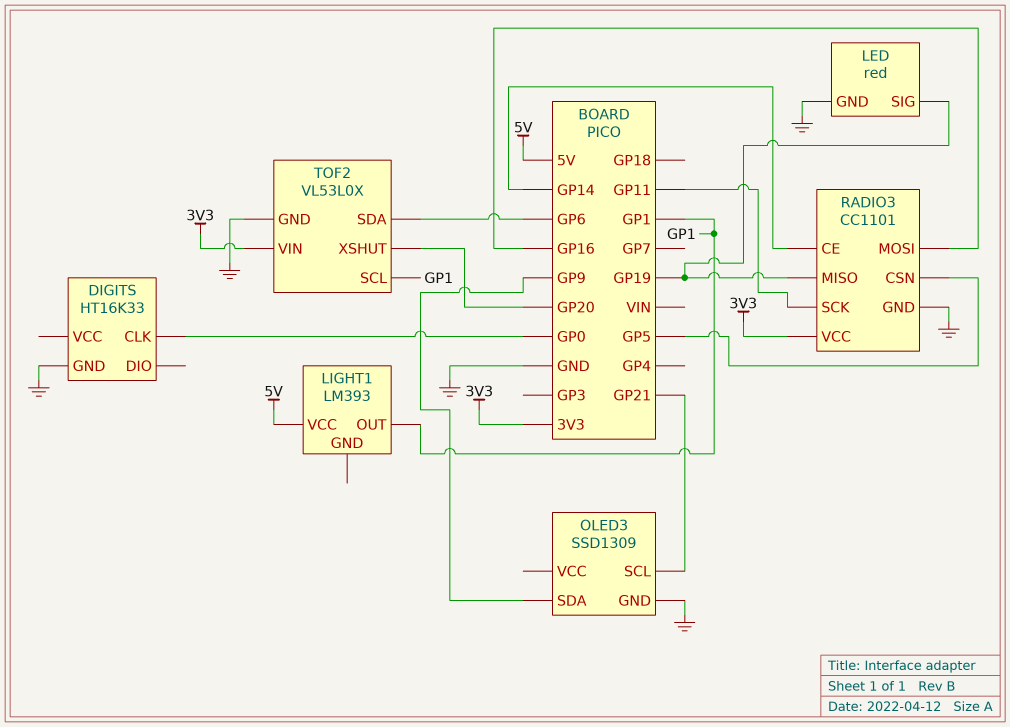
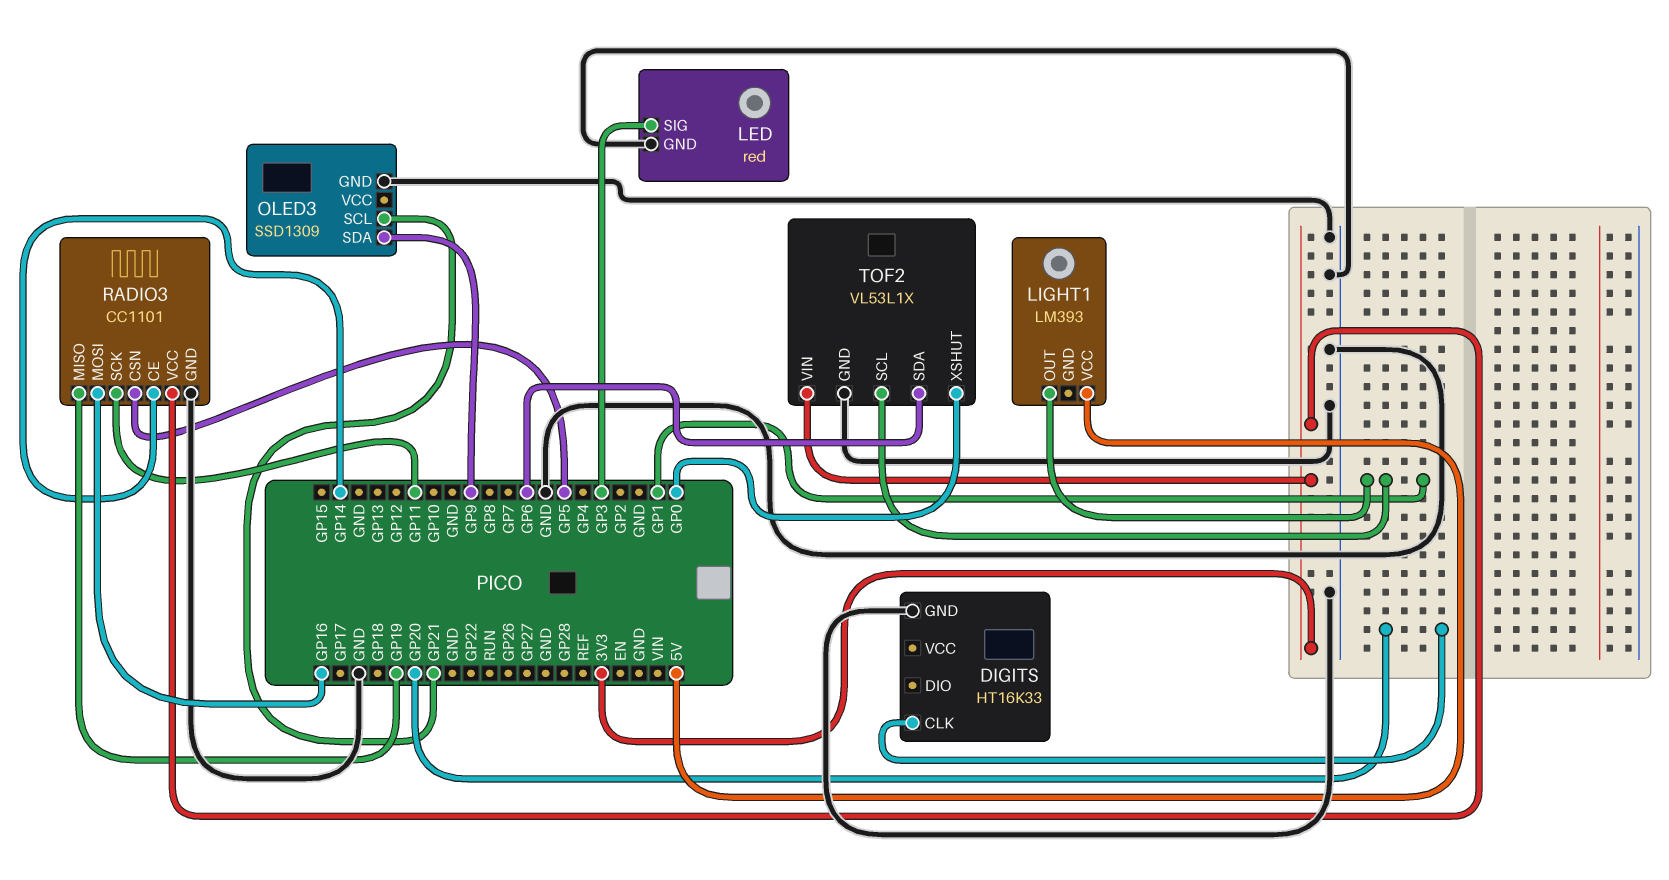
DIGITS pin CLK: GP0 -> GP20
LED pin SIG: GP19 -> GP3
TOF2: VL53L0X -> VL53L1X
TOF2 pin XSHUT: GP20 -> GP0

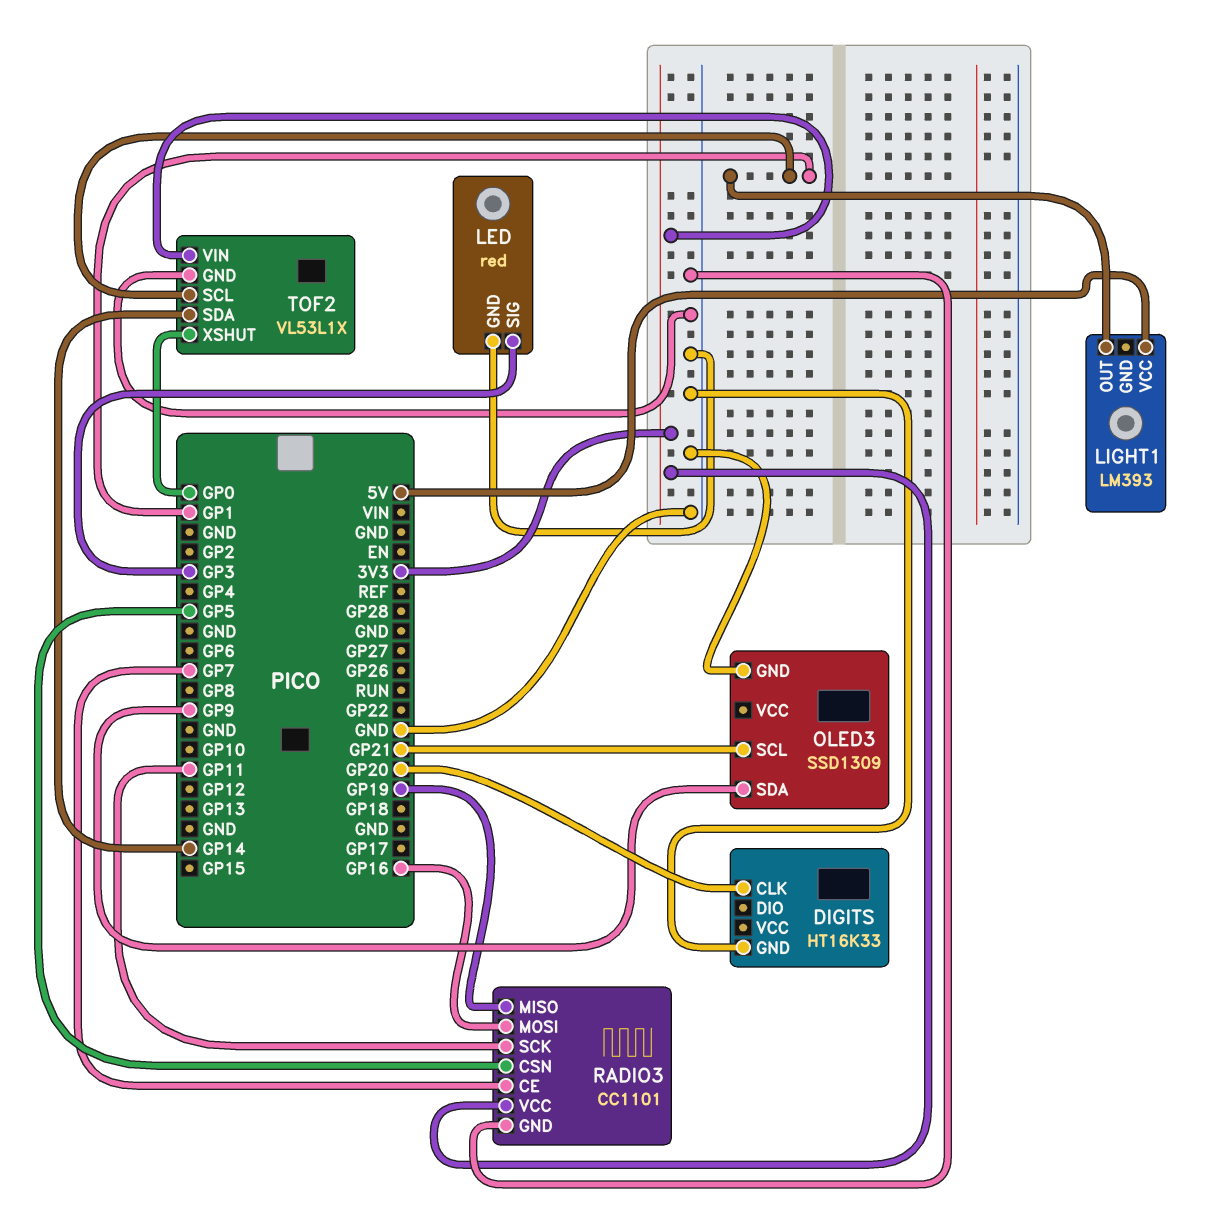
RADIO3 pin CE: GP14 -> GP7
TOF2 pin SDA: GP6 -> GP14

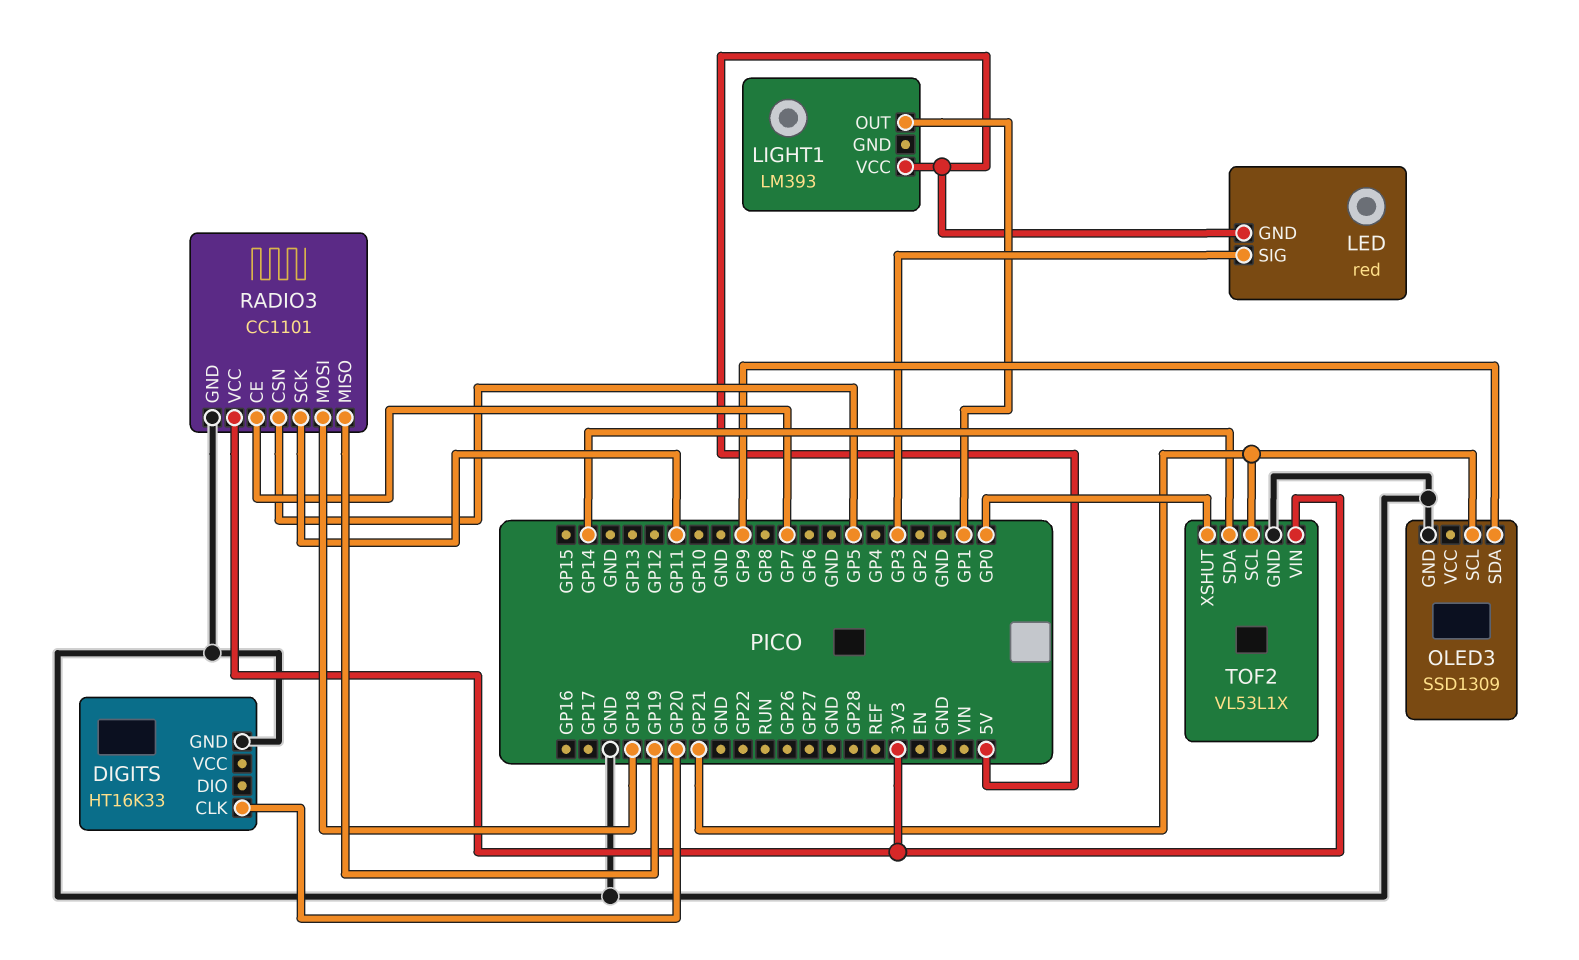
LED pin GND: GND -> 5V
RADIO3 pin MOSI: GP16 -> GP18
TOF2 pin SCL: GP1 -> GP21

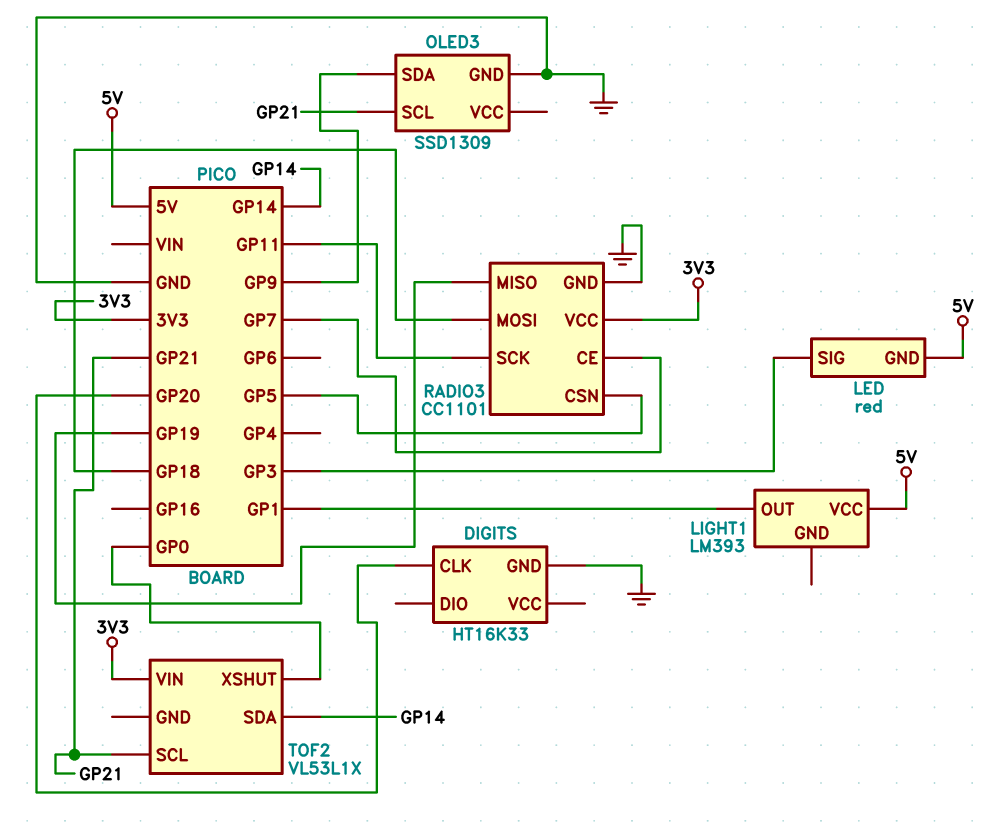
TOF2 pin GND: GND -> none

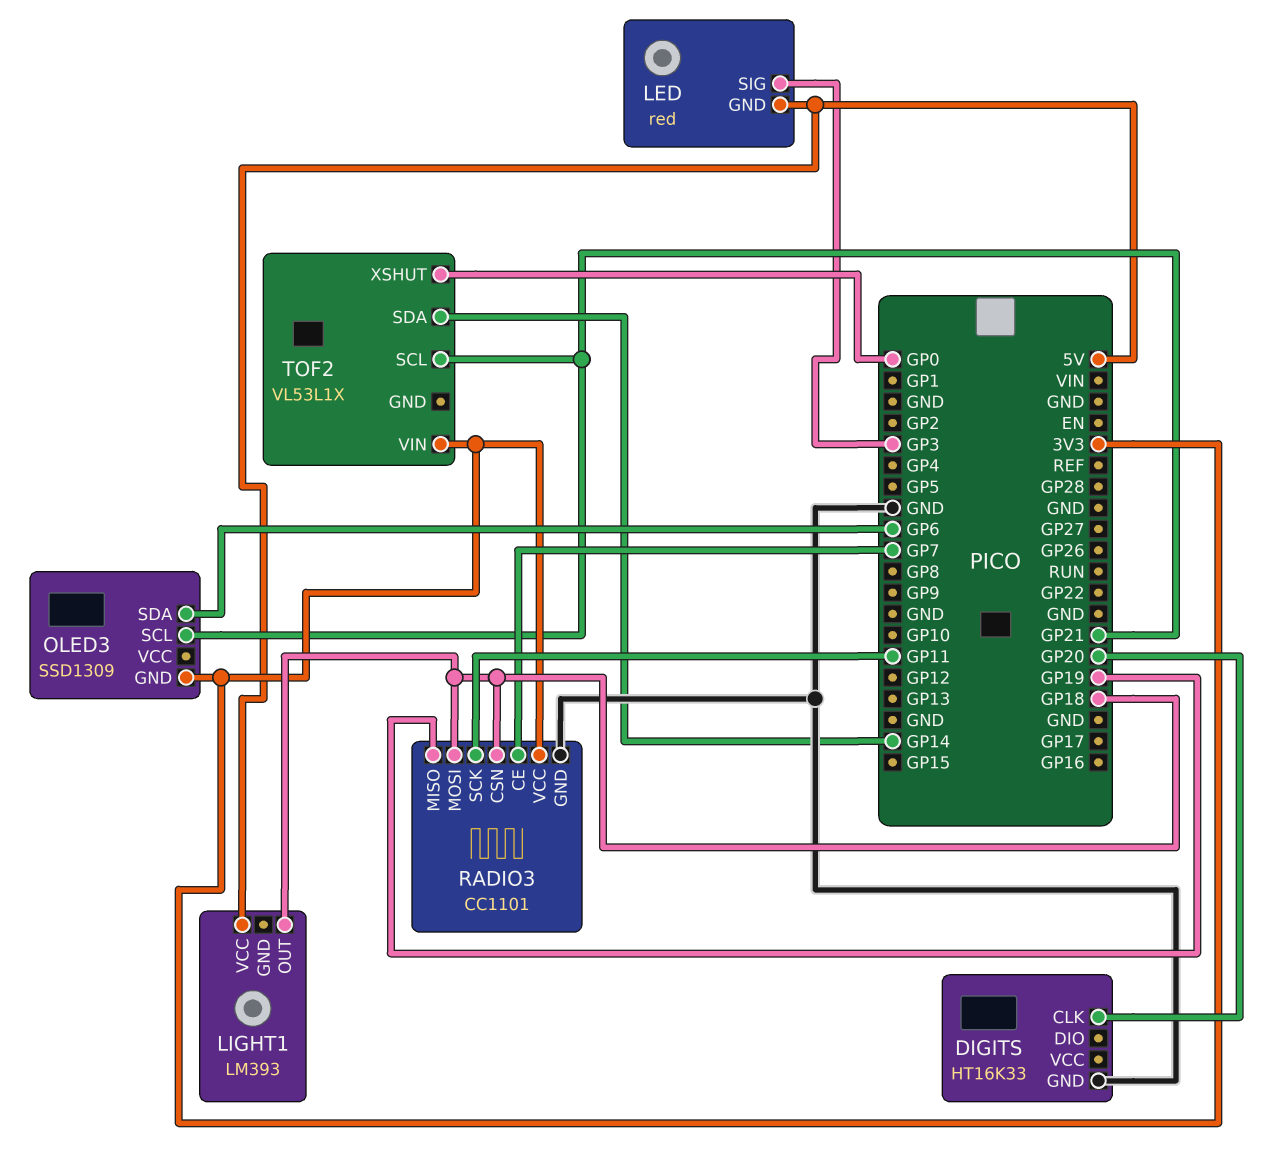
LIGHT1 pin OUT: GP1 -> GP18
OLED3 pin GND: GND -> 3V3
OLED3 pin SDA: GP9 -> GP6
RADIO3 pin CSN: GP5 -> GP18

